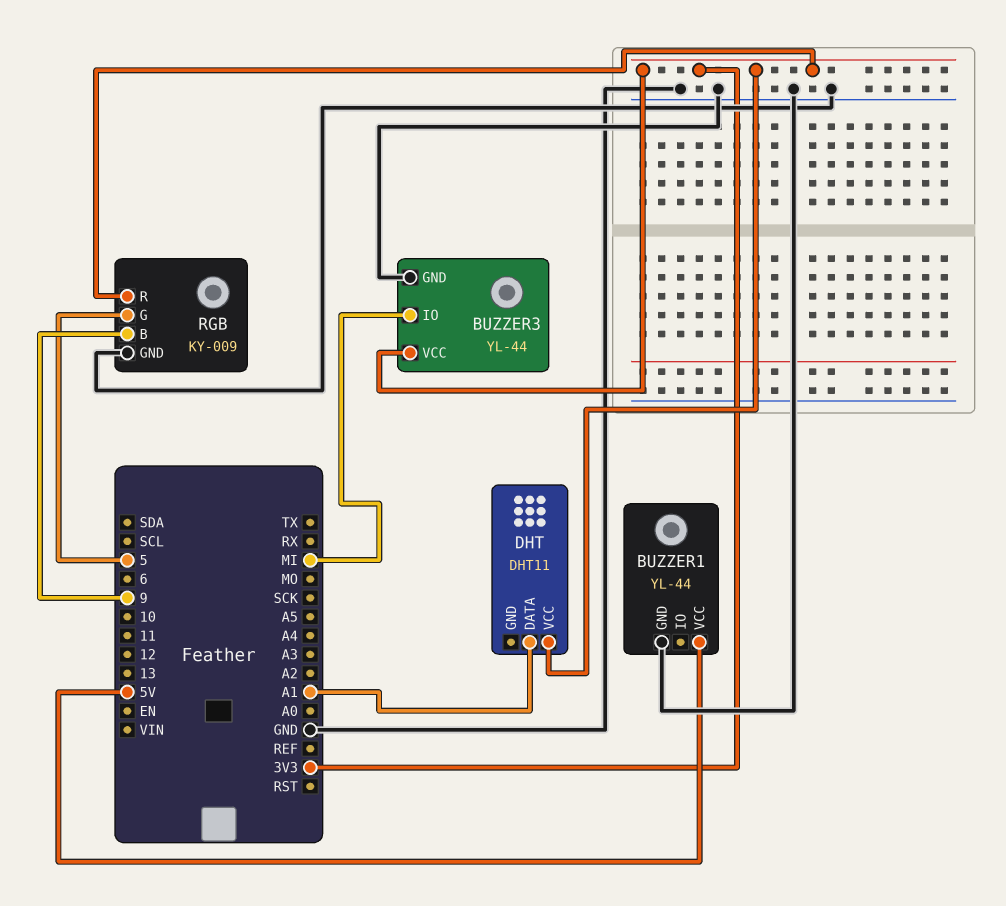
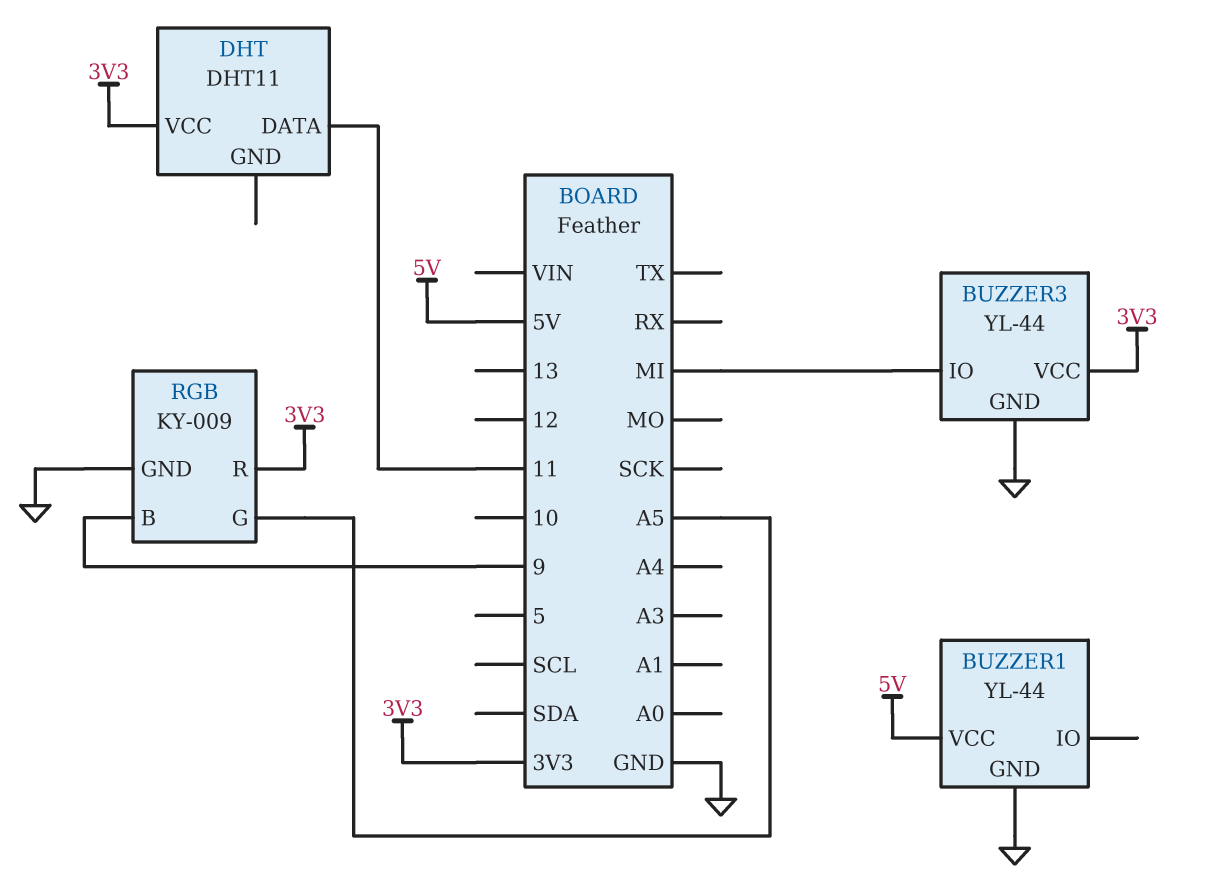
DHT pin DATA: A1 -> 11
RGB pin G: 5 -> A5

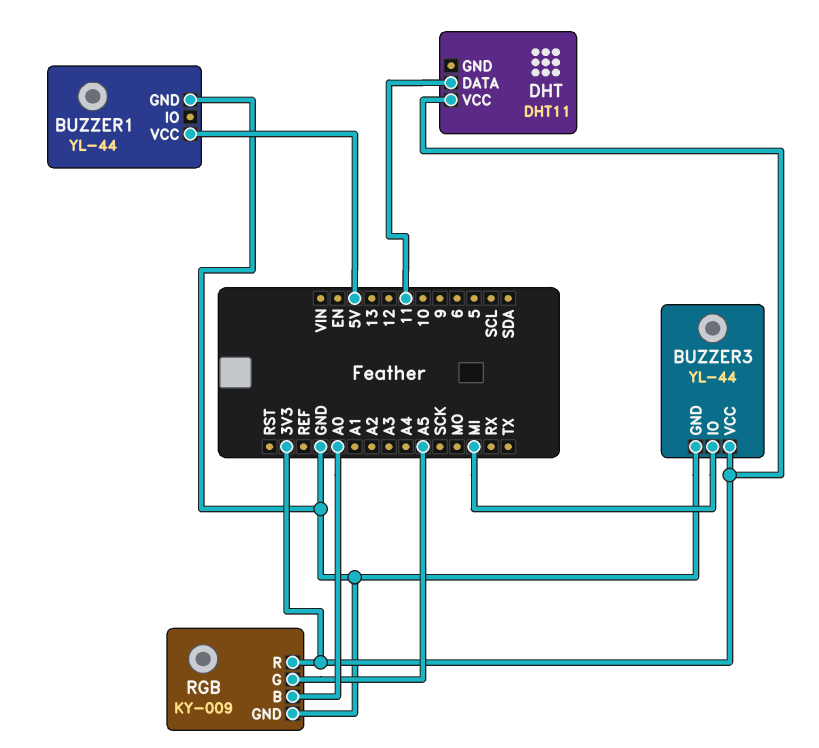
RGB pin B: 9 -> A0

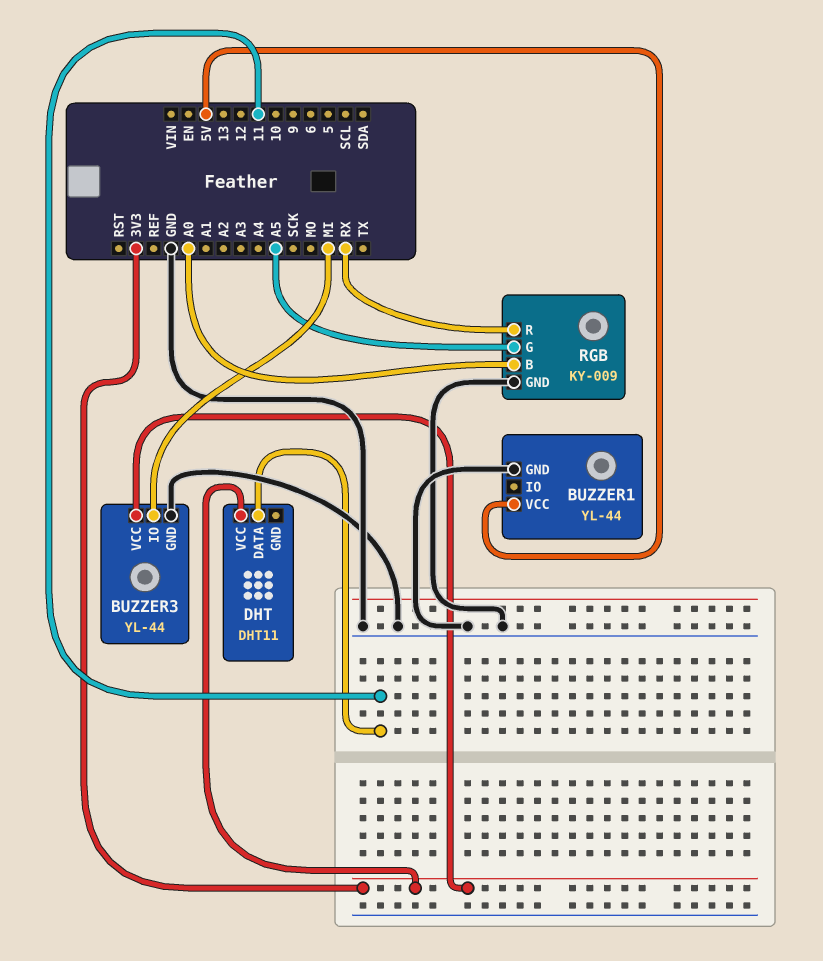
RGB pin R: 3V3 -> RX

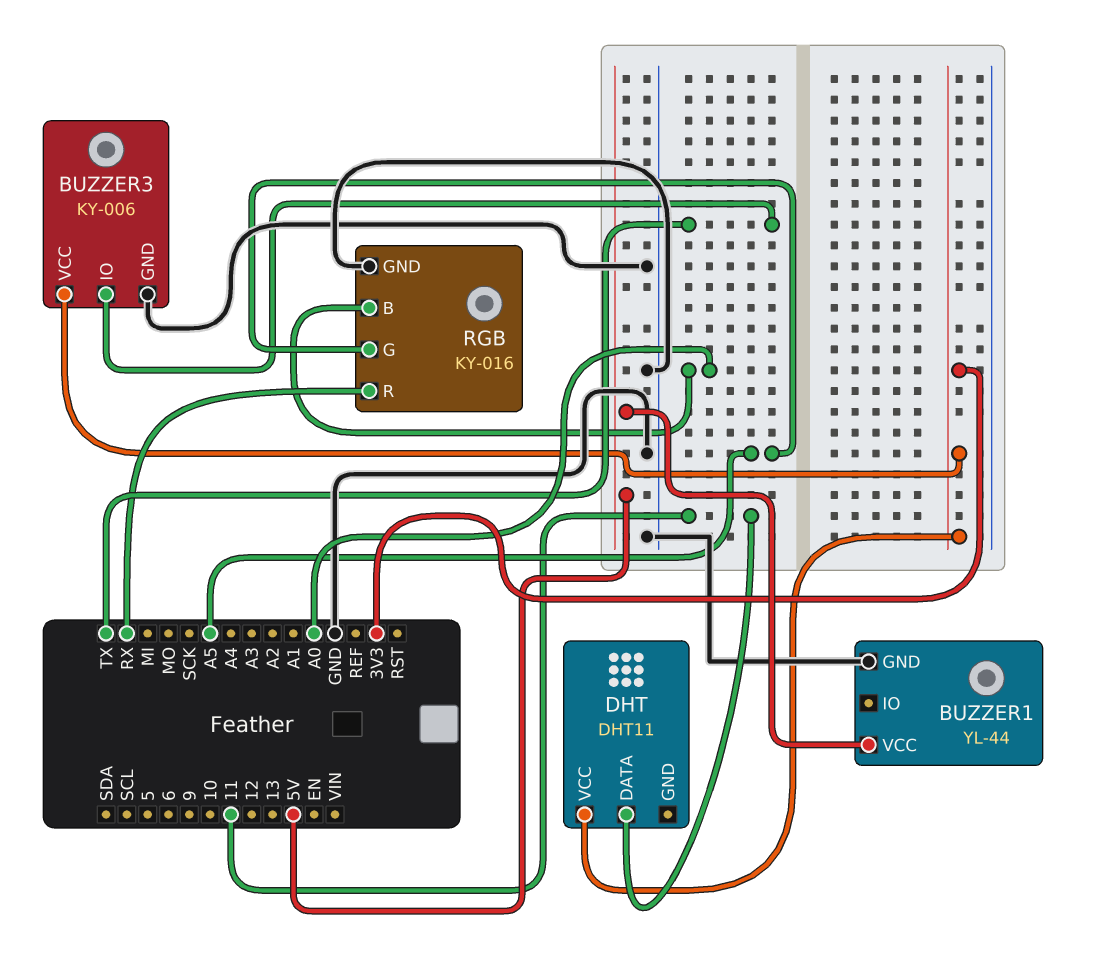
BUZZER3: YL-44 -> KY-006
BUZZER3 pin IO: MI -> TX
RGB: KY-009 -> KY-016

